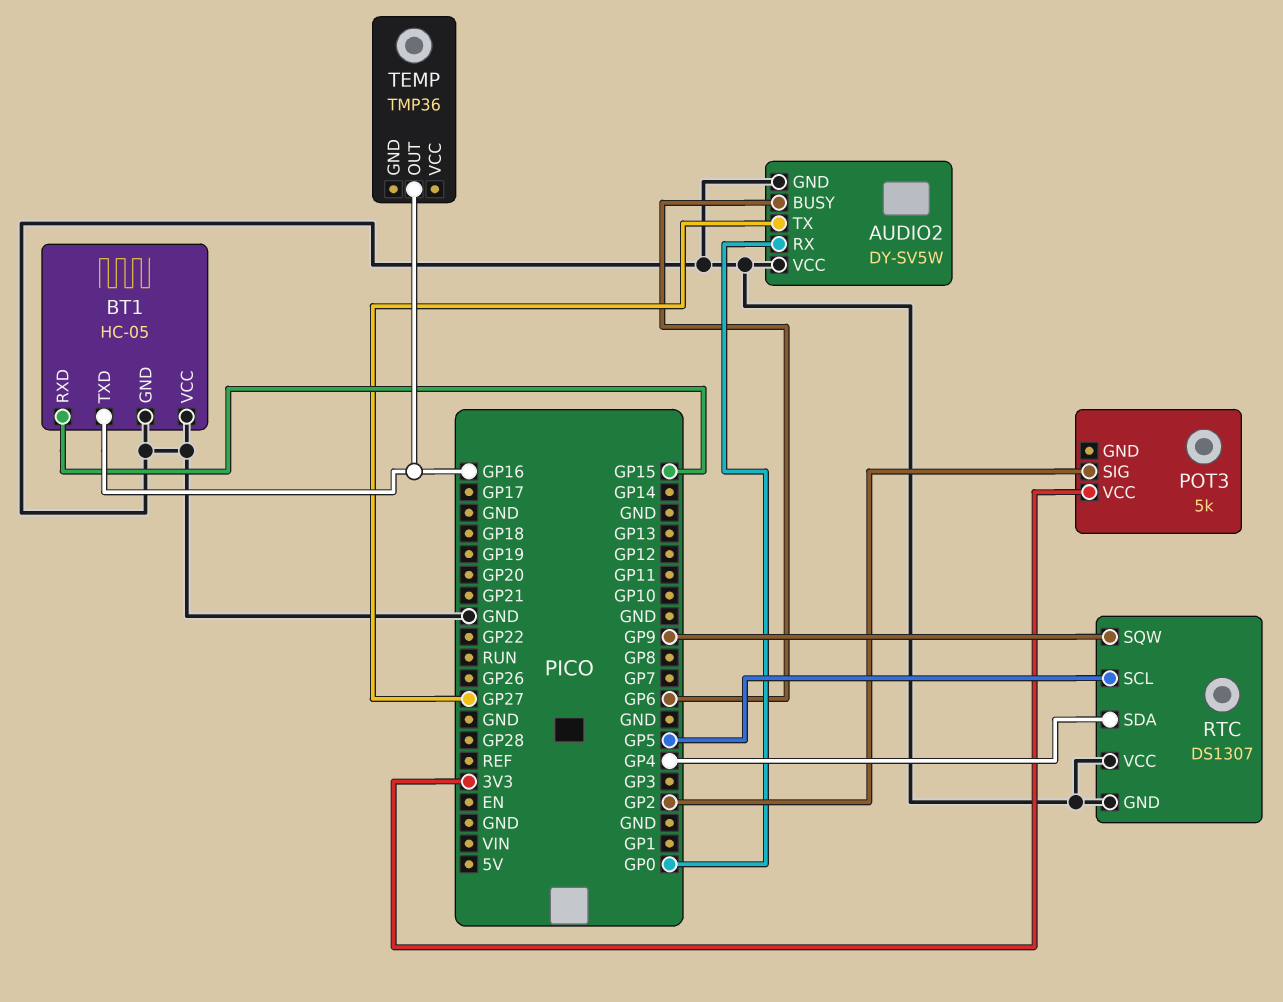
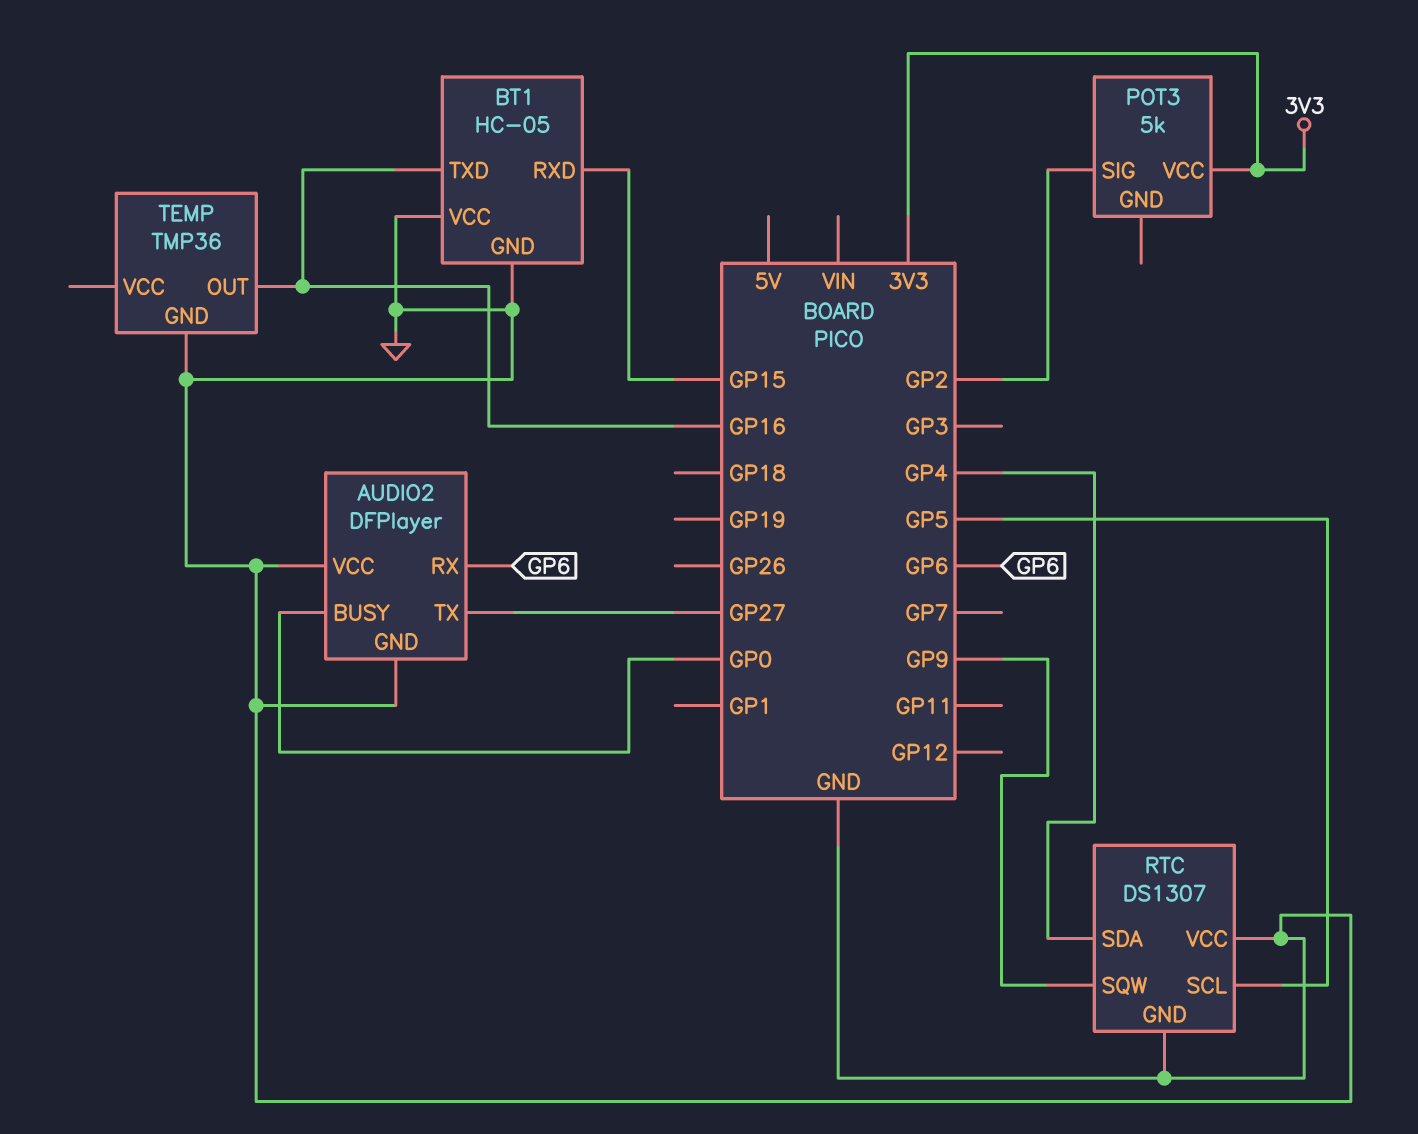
AUDIO2: DY-SV5W -> DFPlayer
AUDIO2 pin BUSY: GP6 -> GP0
AUDIO2 pin RX: GP0 -> GP6
TEMP pin GND: none -> GND

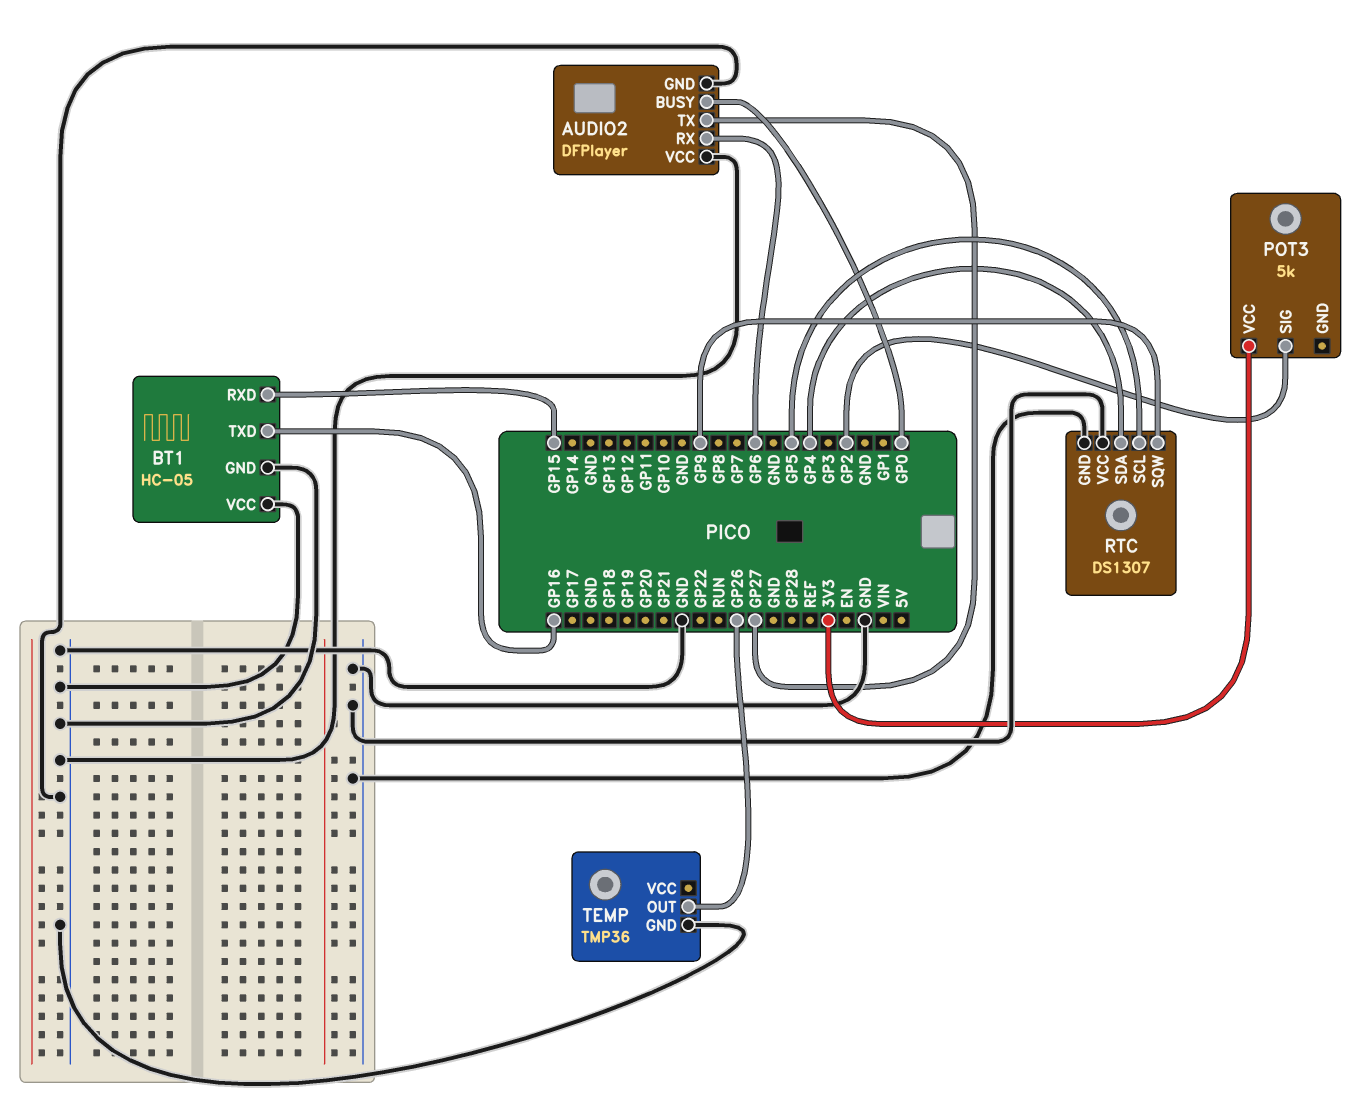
TEMP pin OUT: GP16 -> GP26

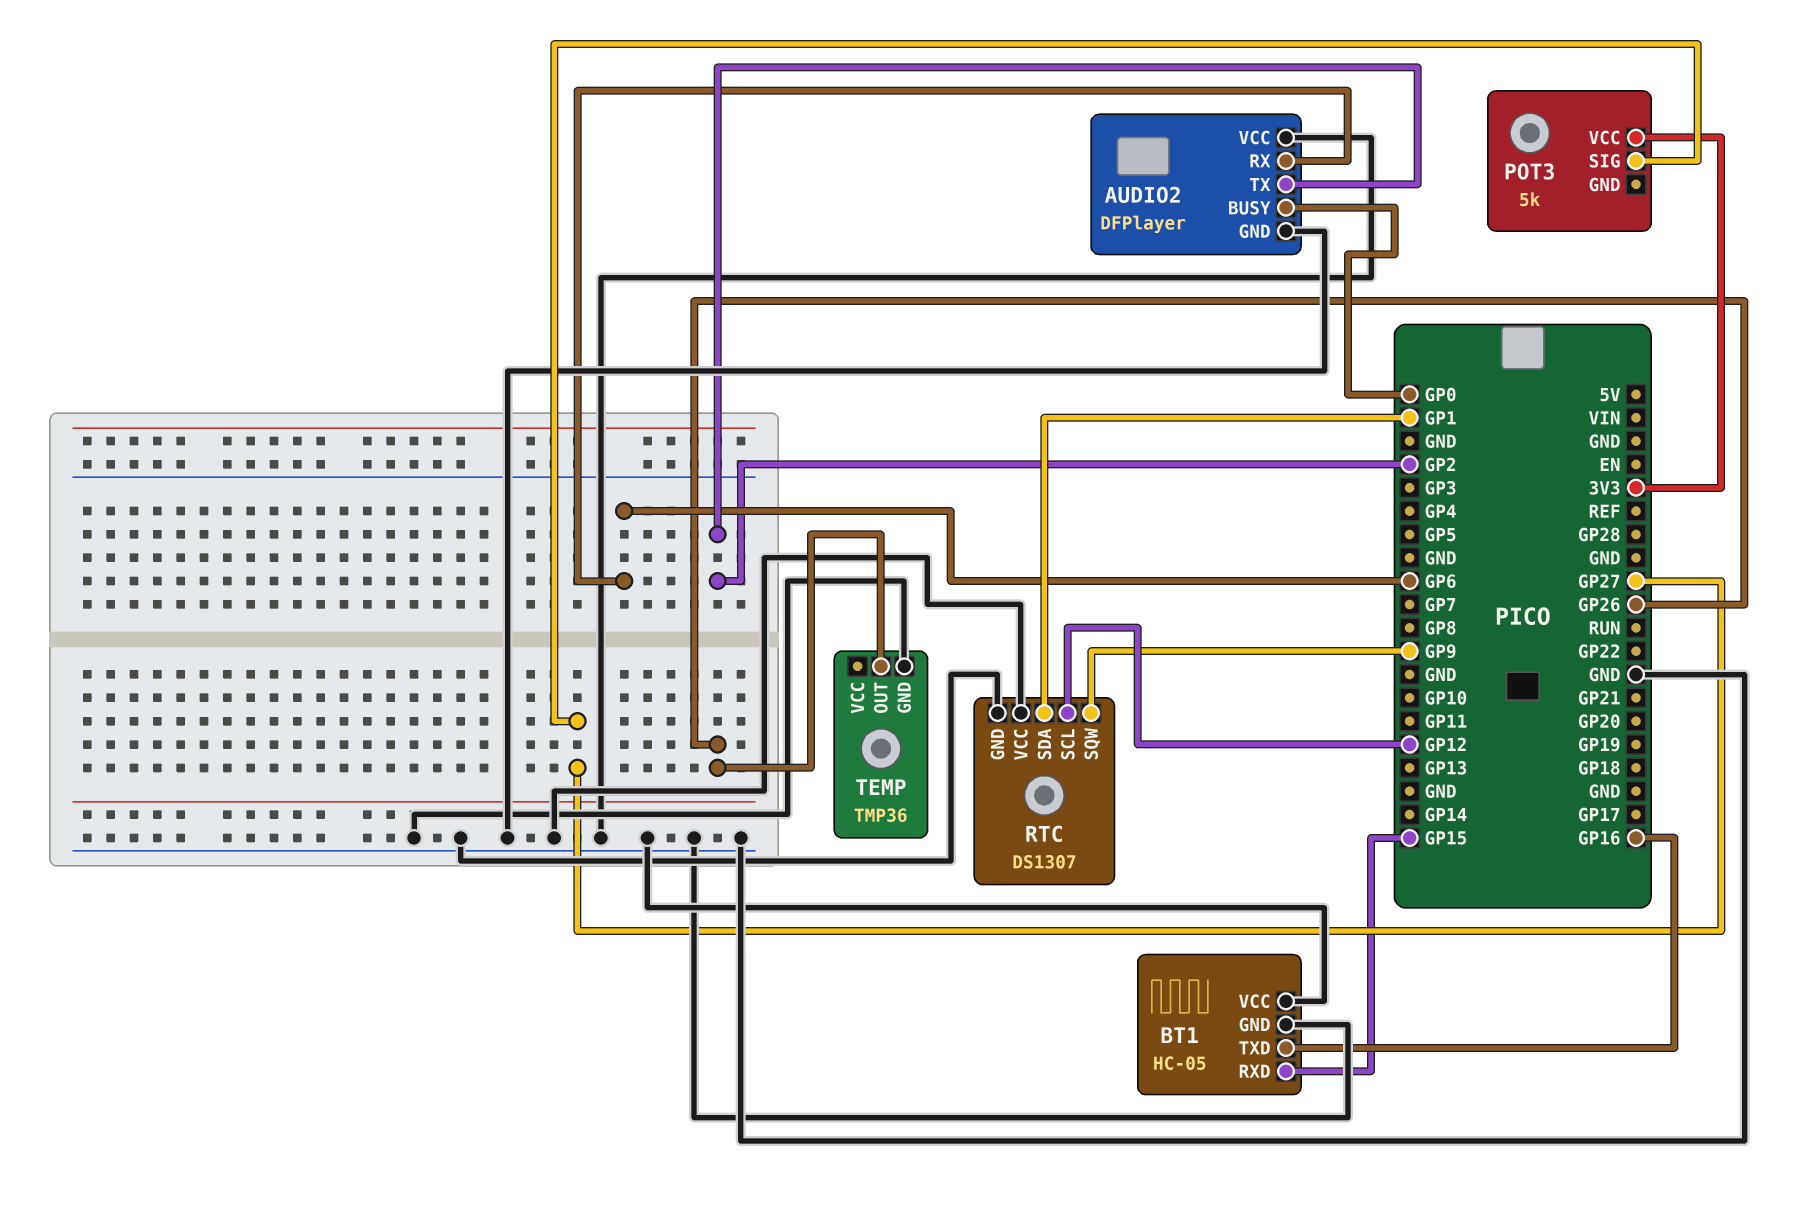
AUDIO2 pin TX: GP27 -> GP2
POT3 pin SIG: GP2 -> GP27
RTC pin SCL: GP5 -> GP12
RTC pin SDA: GP4 -> GP1

